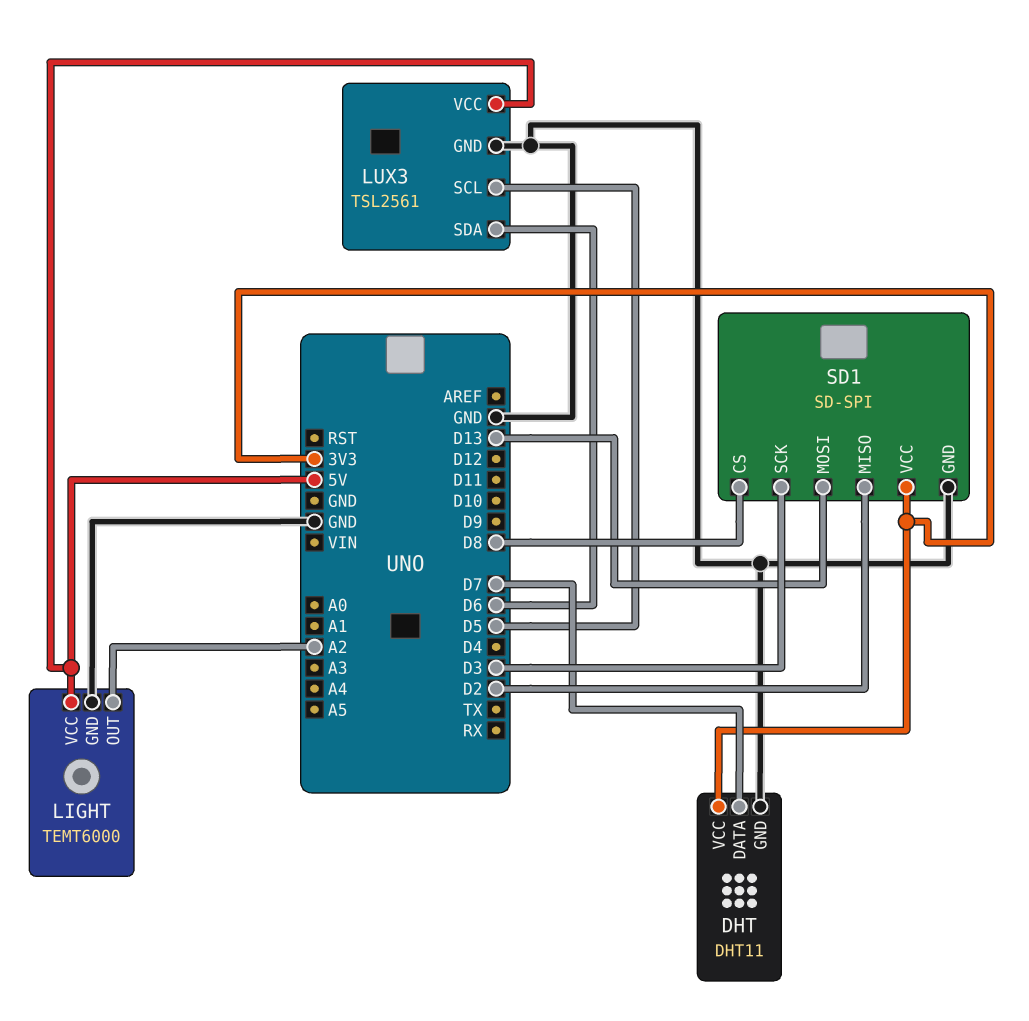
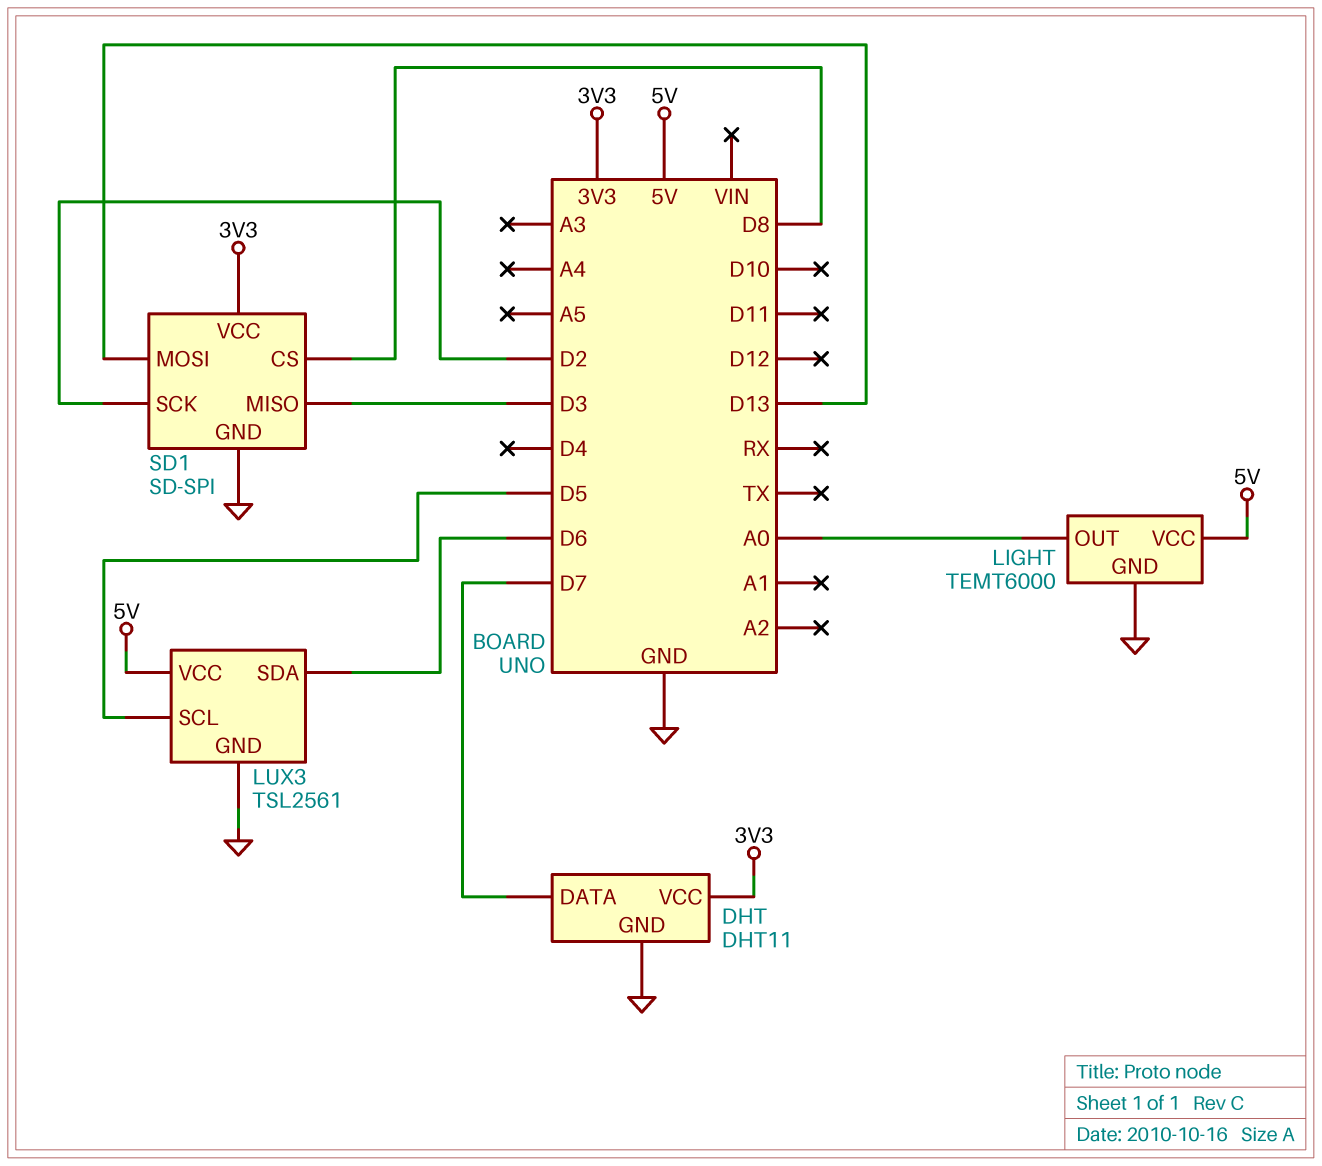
LIGHT pin OUT: A2 -> A0
SD1 pin MISO: D2 -> D3
SD1 pin SCK: D3 -> D2

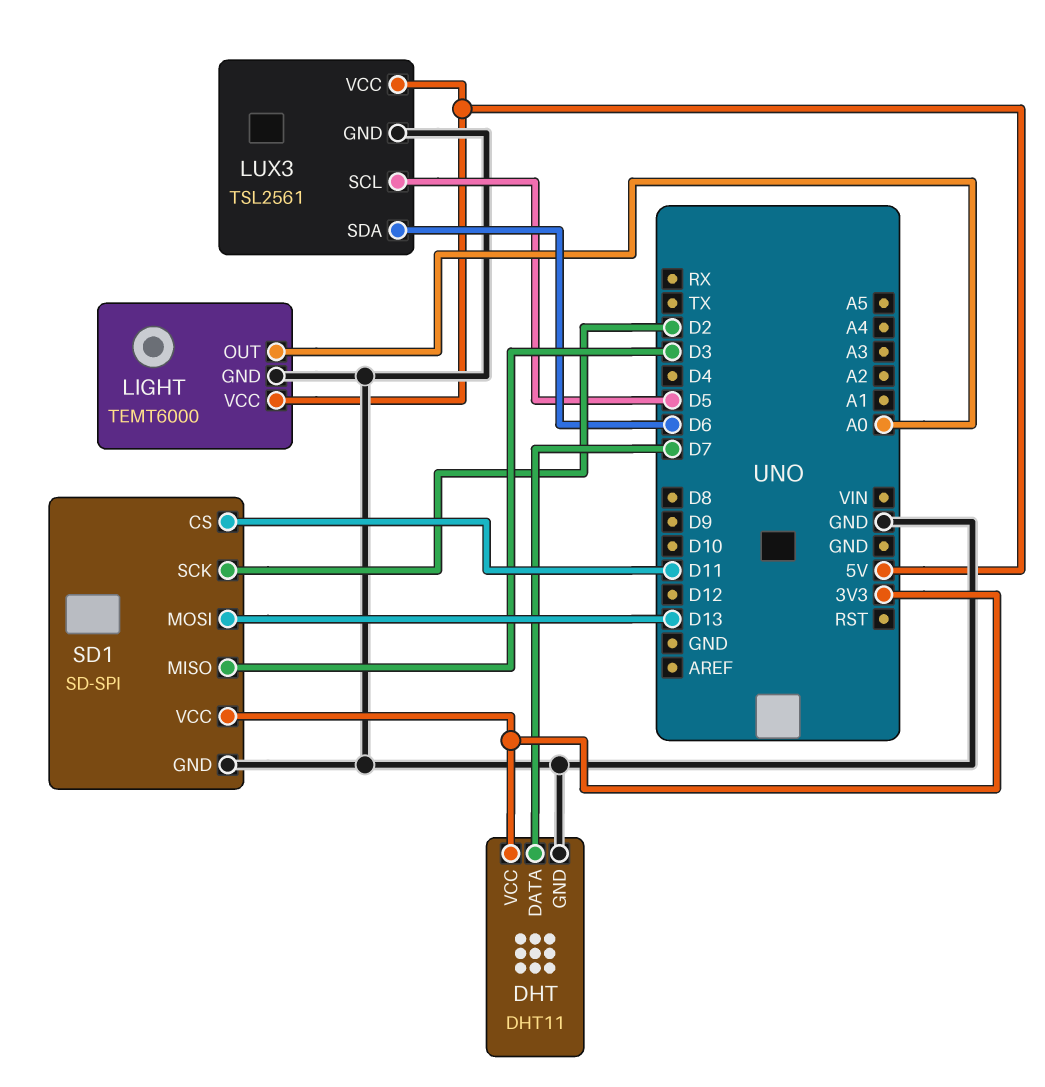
SD1 pin CS: D8 -> D11

